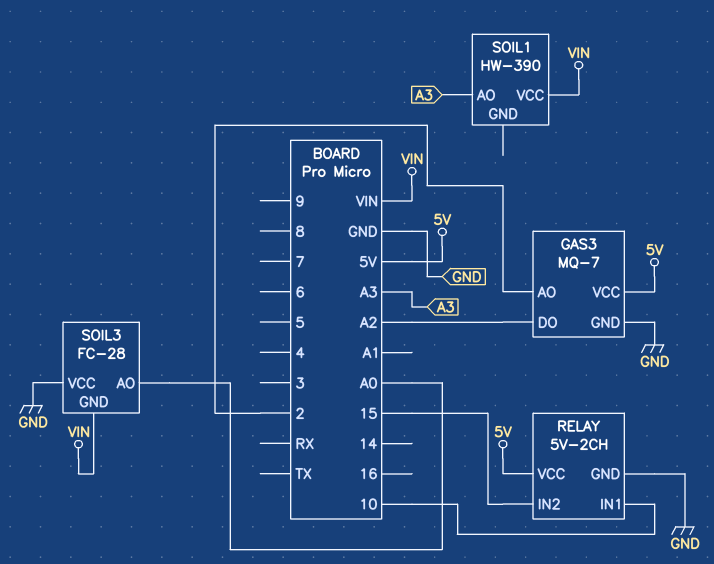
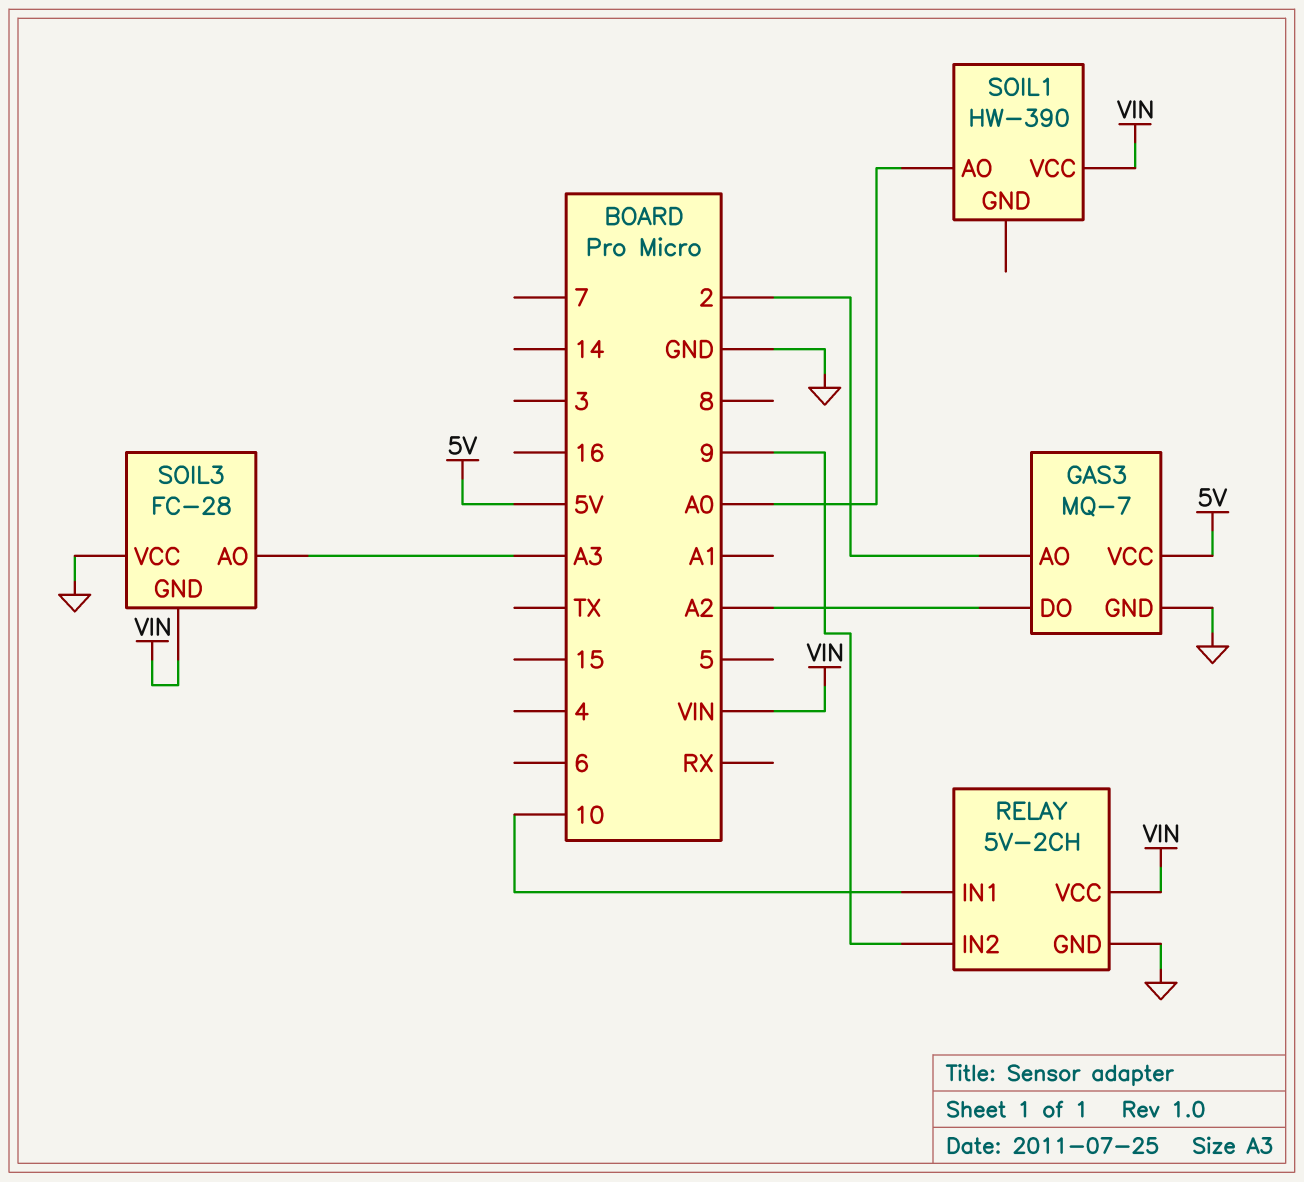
RELAY pin IN2: 15 -> 9
RELAY pin VCC: 5V -> VIN
SOIL1 pin AO: A3 -> A0
SOIL3 pin AO: A0 -> A3

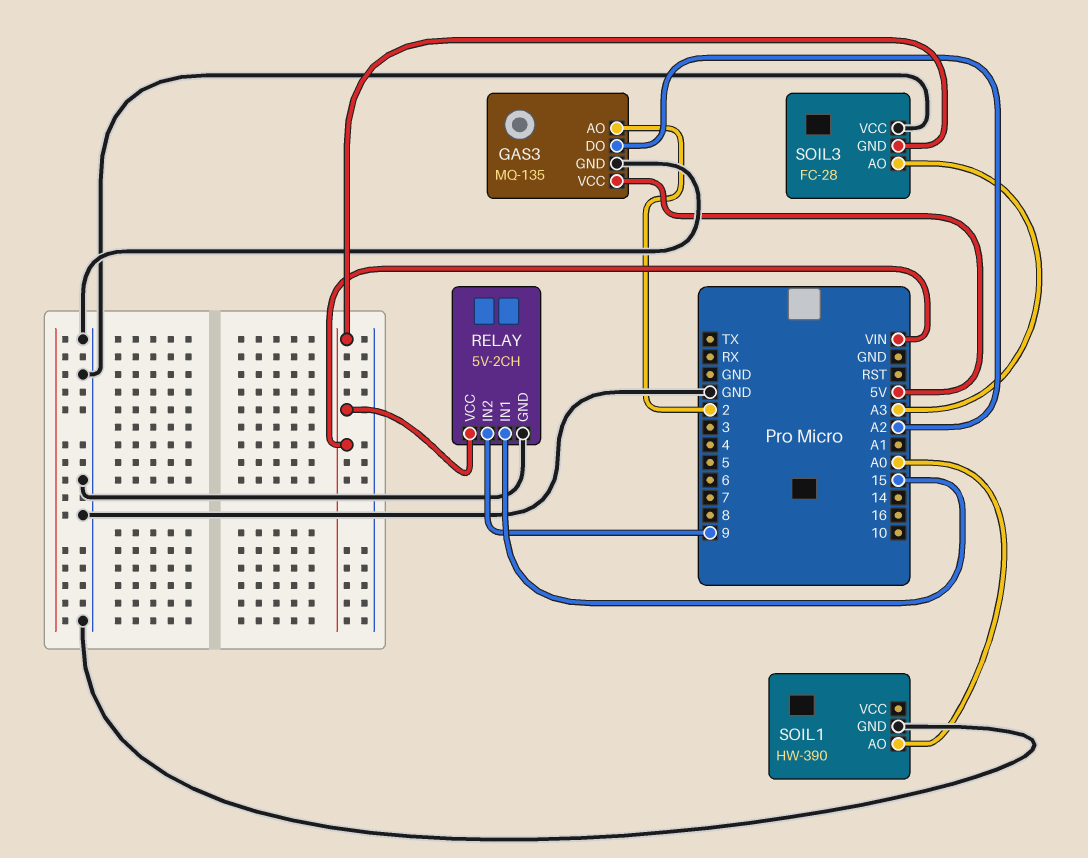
GAS3: MQ-7 -> MQ-135
RELAY pin IN1: 10 -> 15
SOIL1 pin GND: none -> GND
SOIL1 pin VCC: VIN -> none

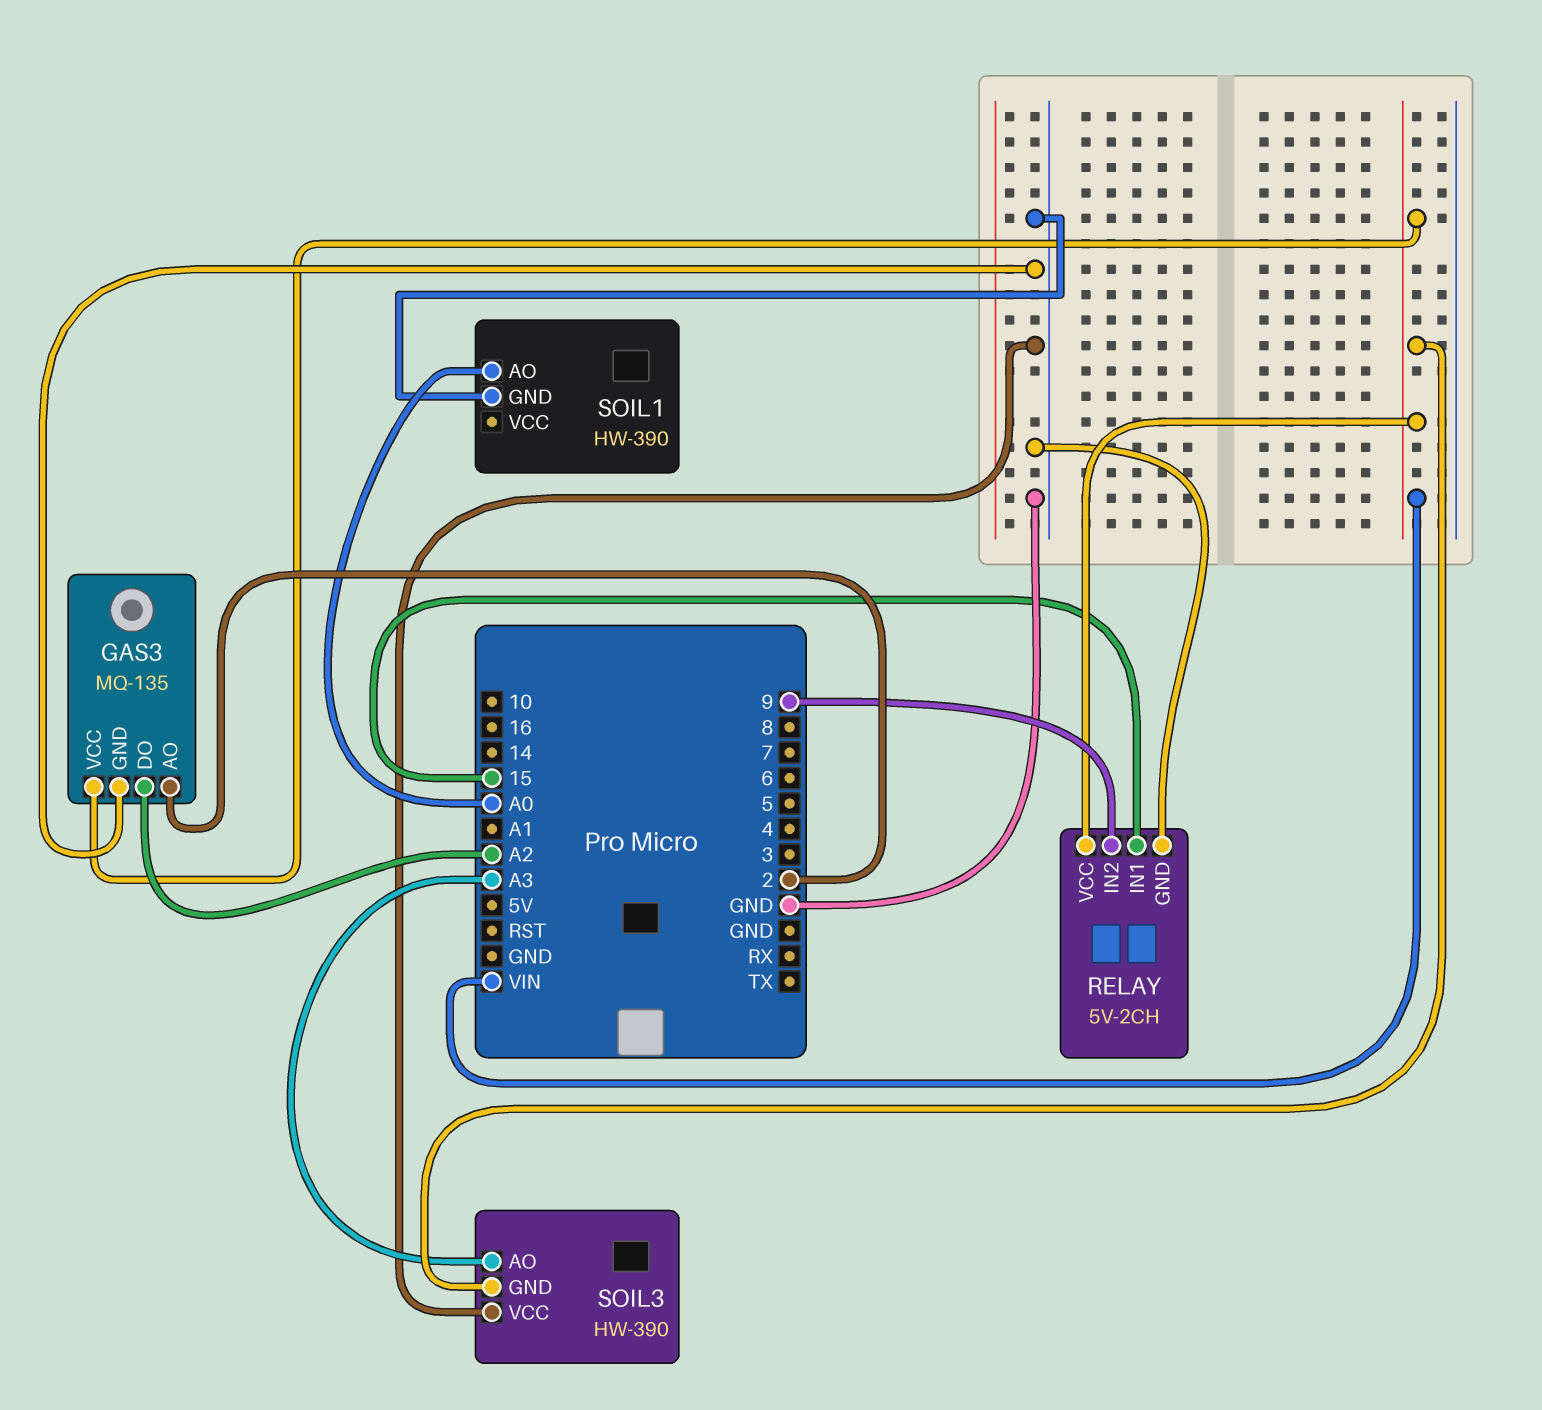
GAS3 pin VCC: 5V -> VIN
SOIL3: FC-28 -> HW-390

